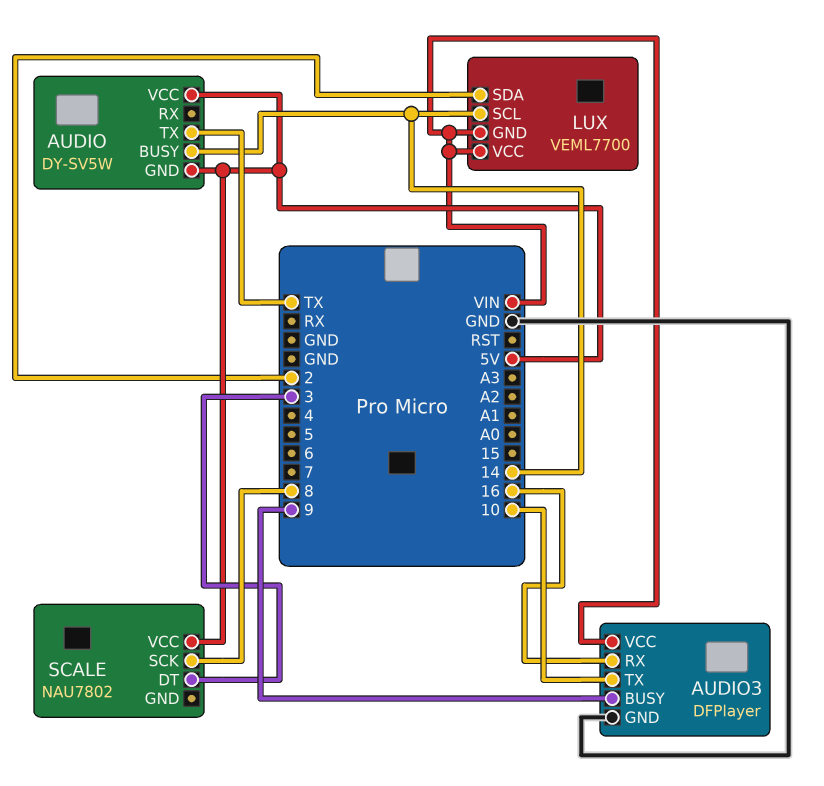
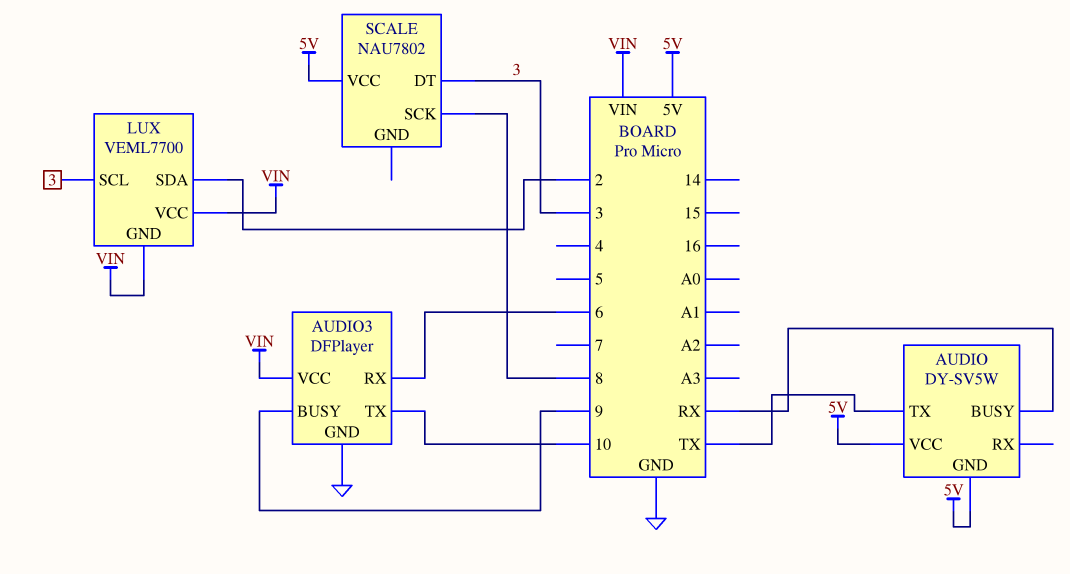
AUDIO pin BUSY: 14 -> RX
AUDIO3 pin RX: 16 -> 6
LUX pin SCL: 14 -> 3

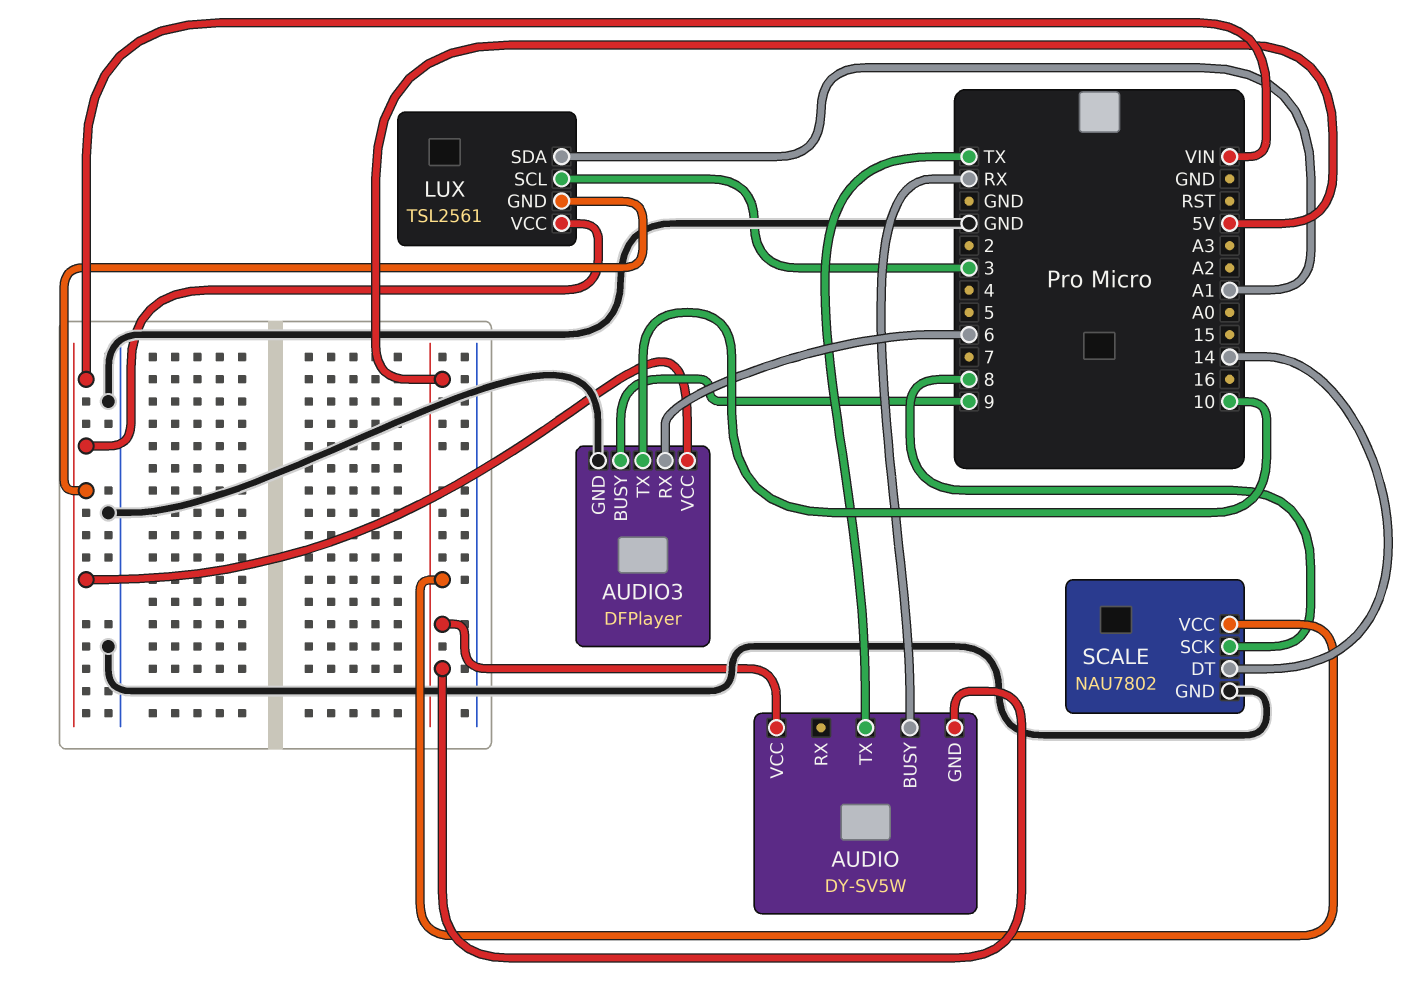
LUX: VEML7700 -> TSL2561
LUX pin SDA: 2 -> A1
SCALE pin DT: 3 -> 14
SCALE pin GND: none -> GND

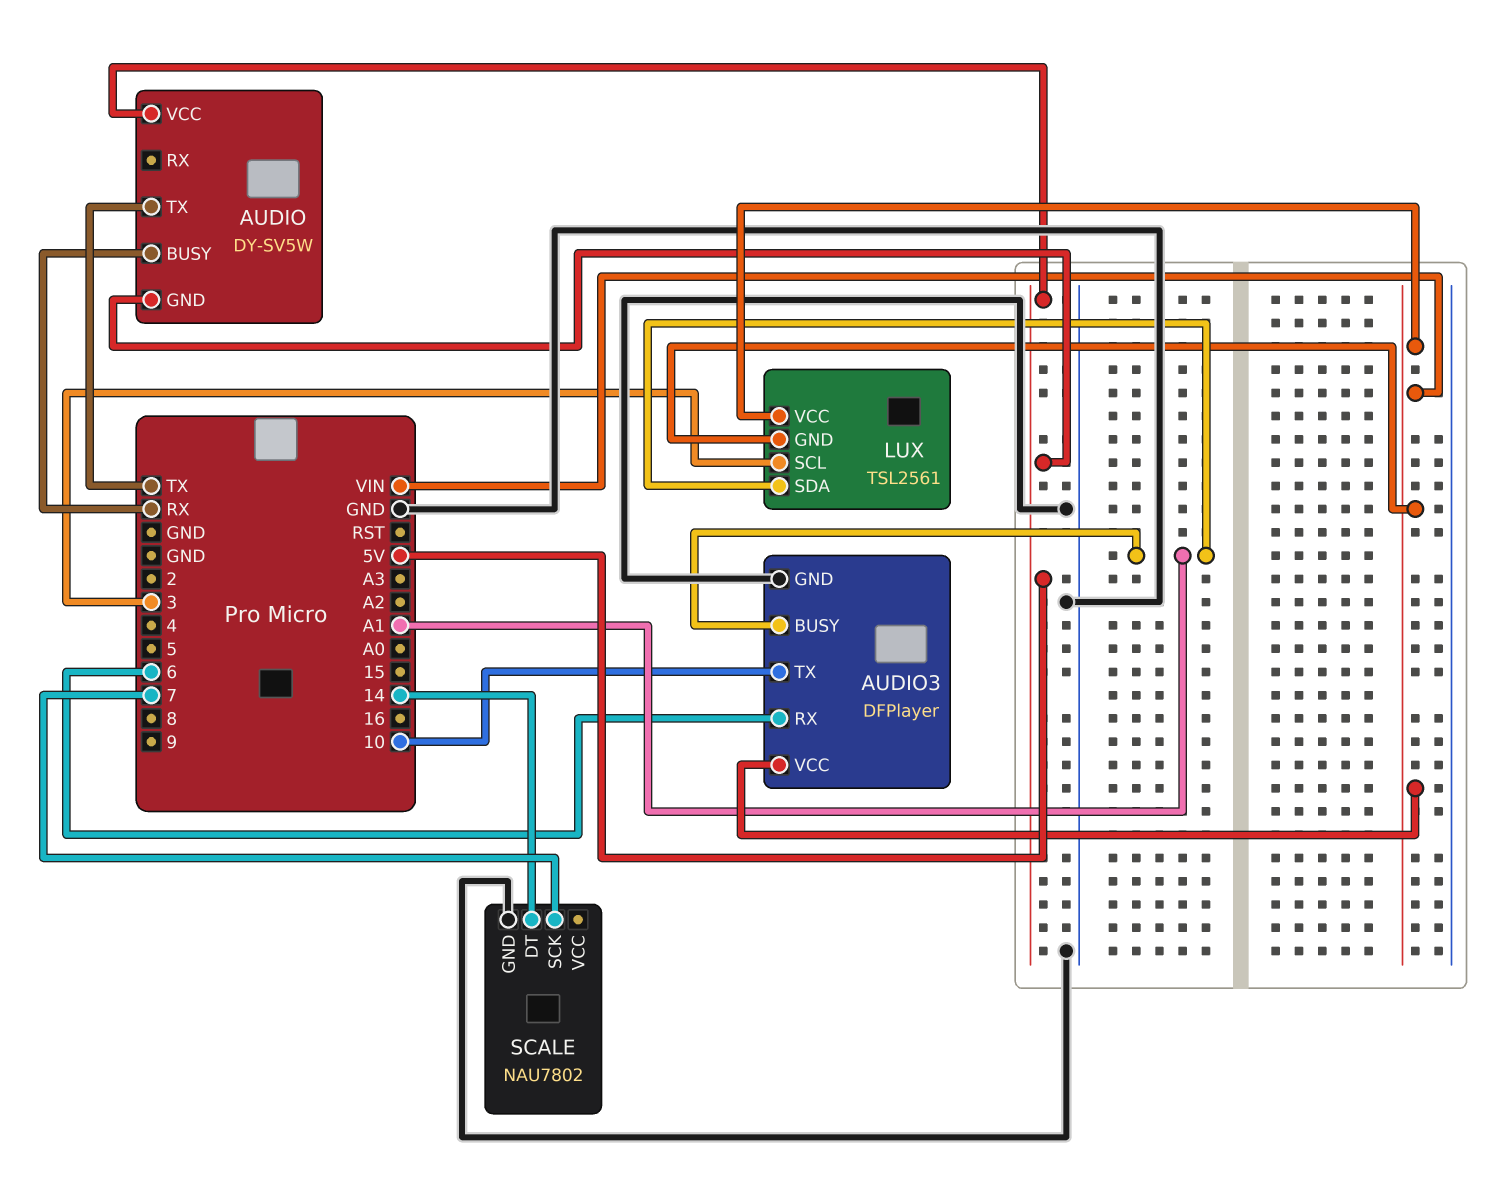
AUDIO3 pin BUSY: 9 -> A1
SCALE pin SCK: 8 -> 7
SCALE pin VCC: 5V -> none

